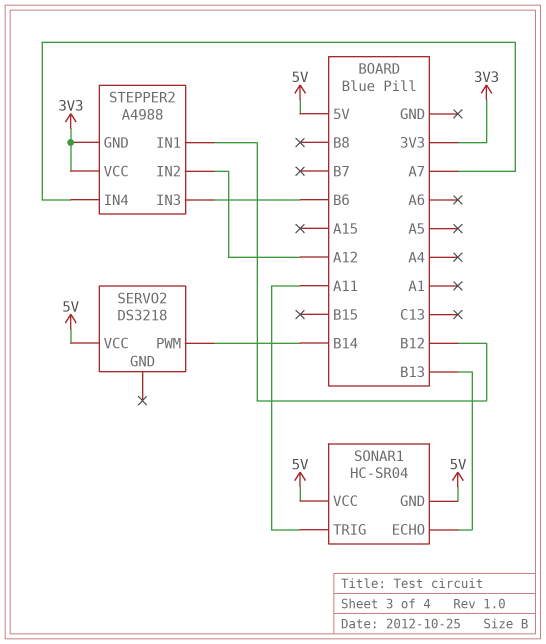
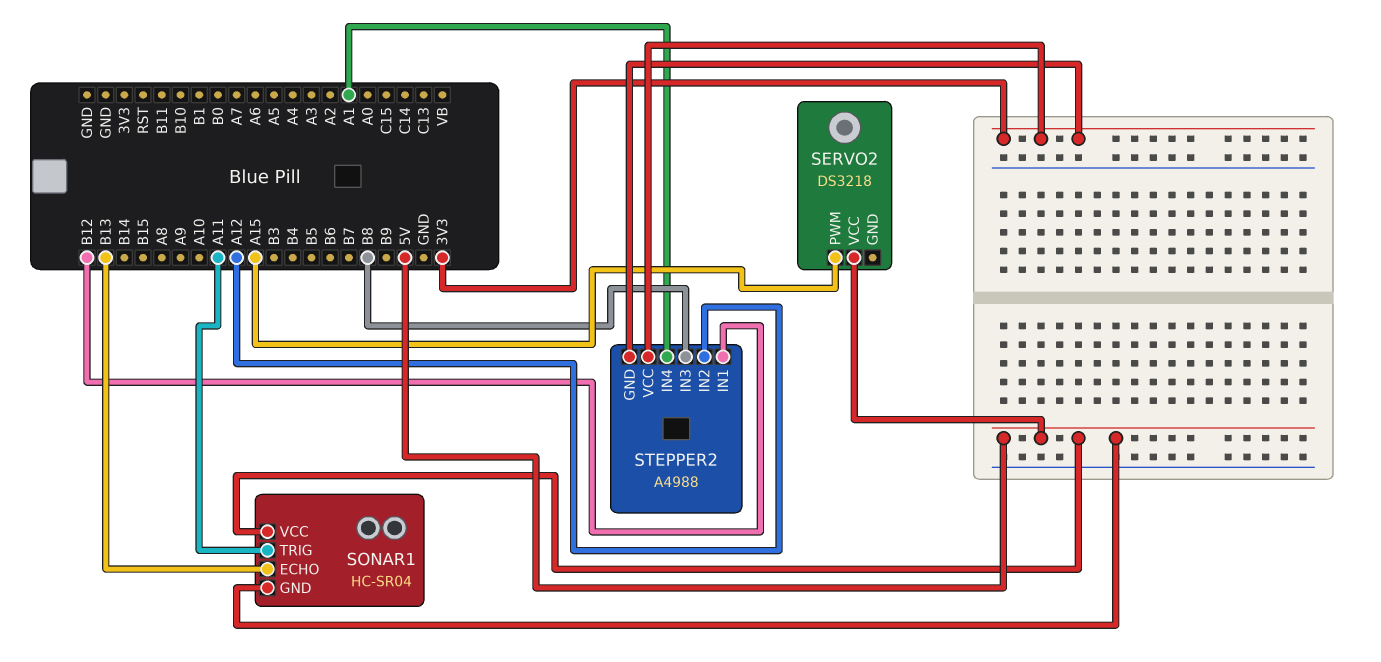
SERVO2 pin PWM: B14 -> A15
STEPPER2 pin IN3: B6 -> B8
STEPPER2 pin IN4: A7 -> A1

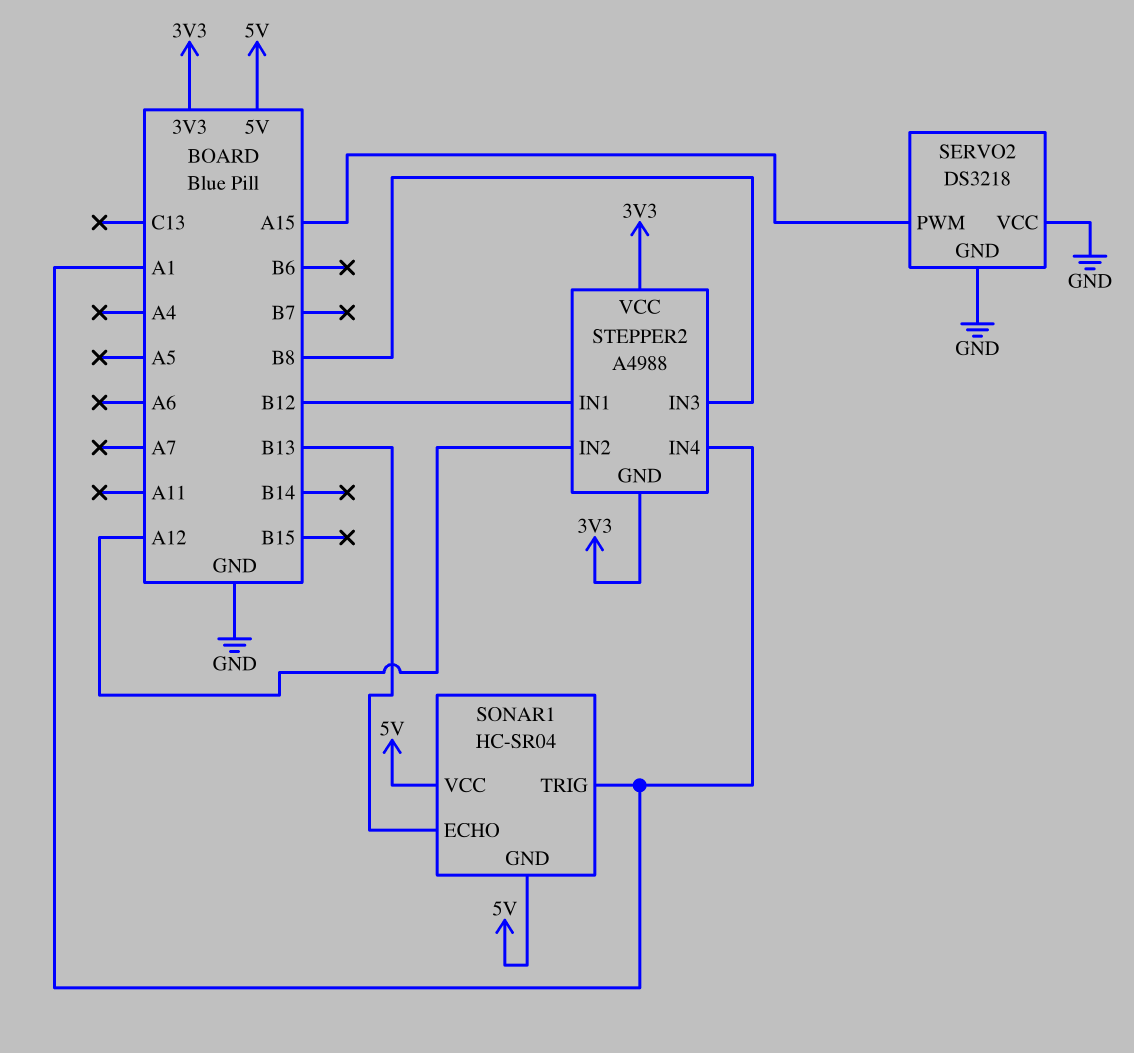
SERVO2 pin GND: none -> GND
SERVO2 pin VCC: 5V -> GND
SONAR1 pin TRIG: A11 -> A1

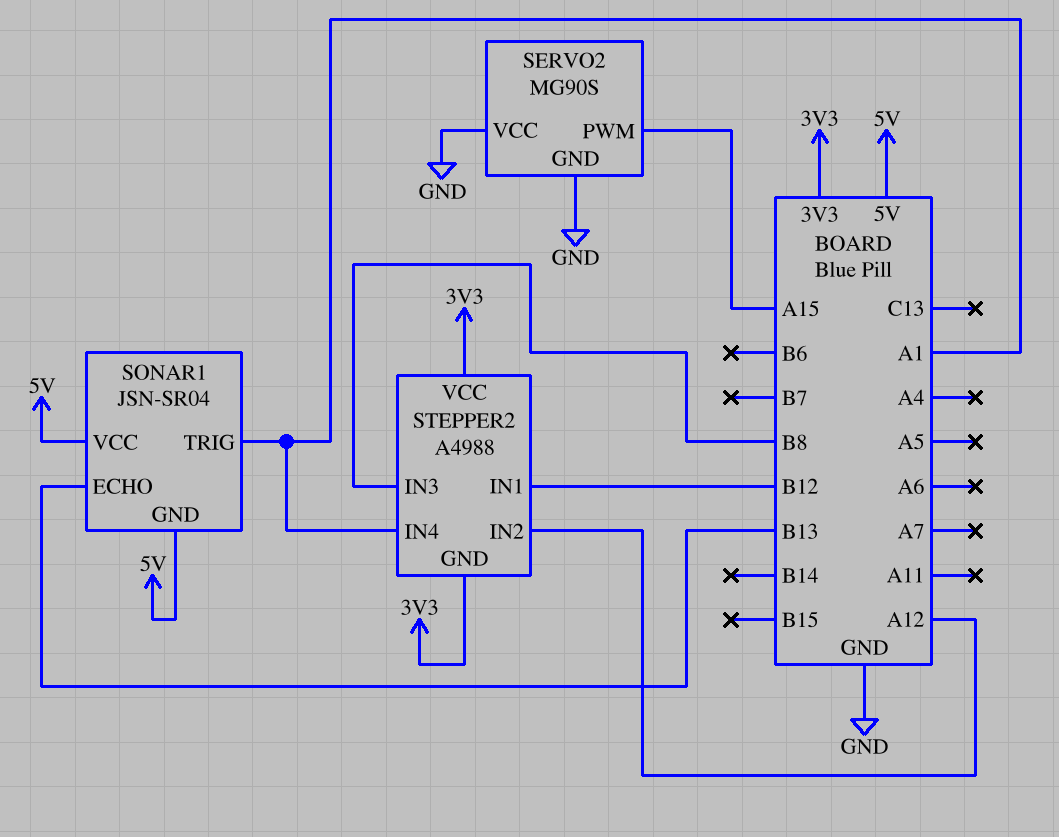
SERVO2: DS3218 -> MG90S
SONAR1: HC-SR04 -> JSN-SR04

